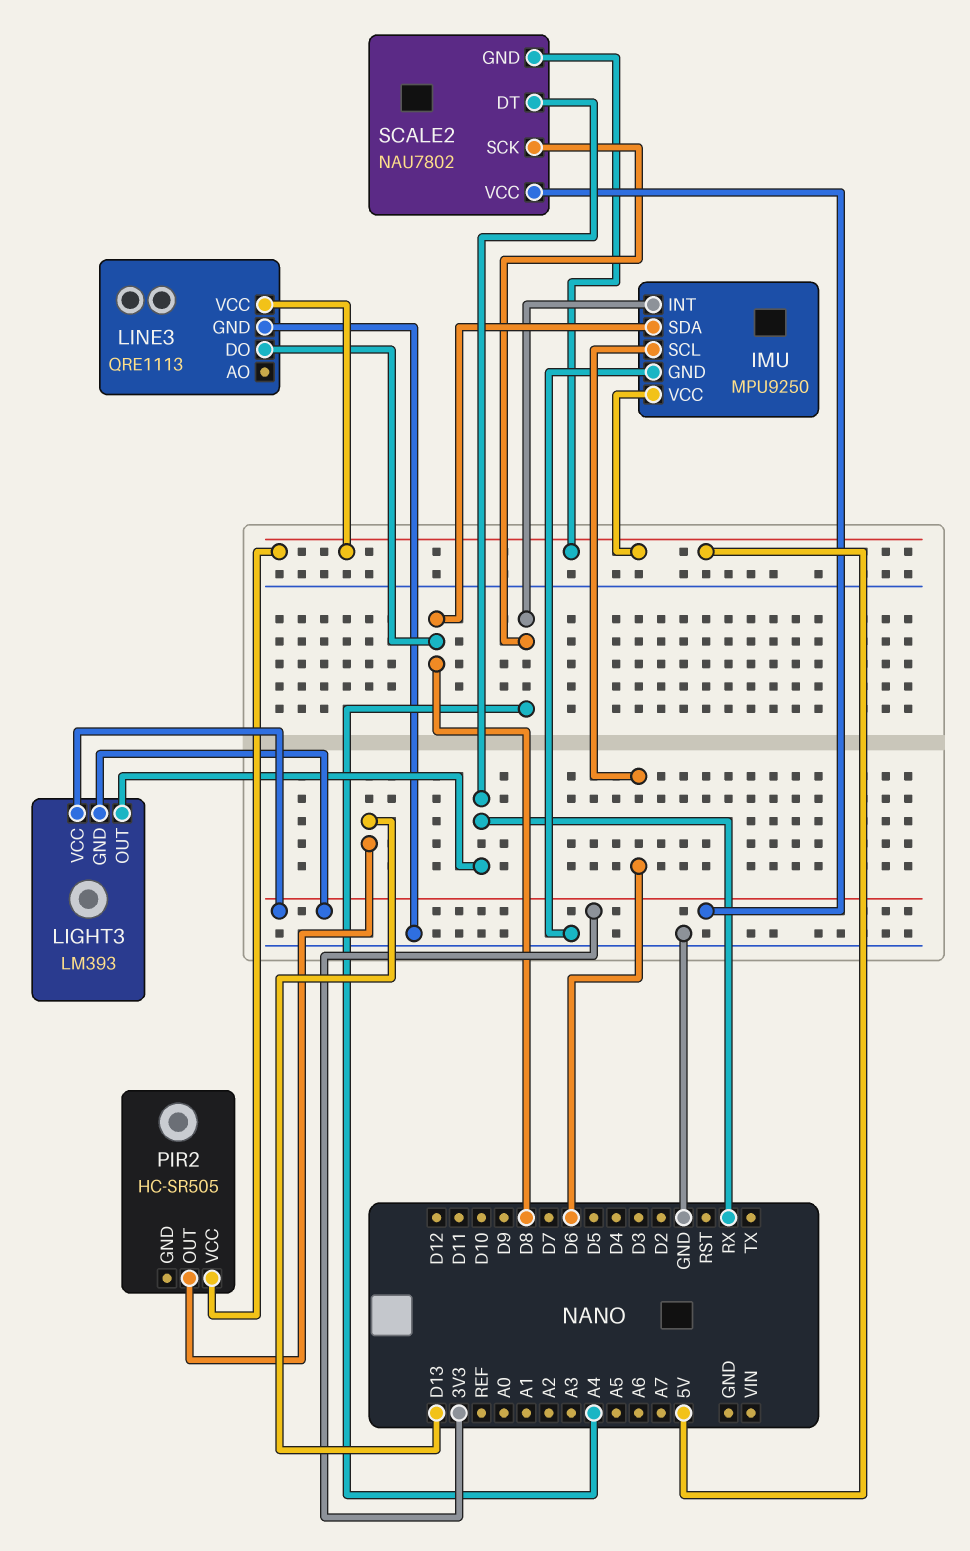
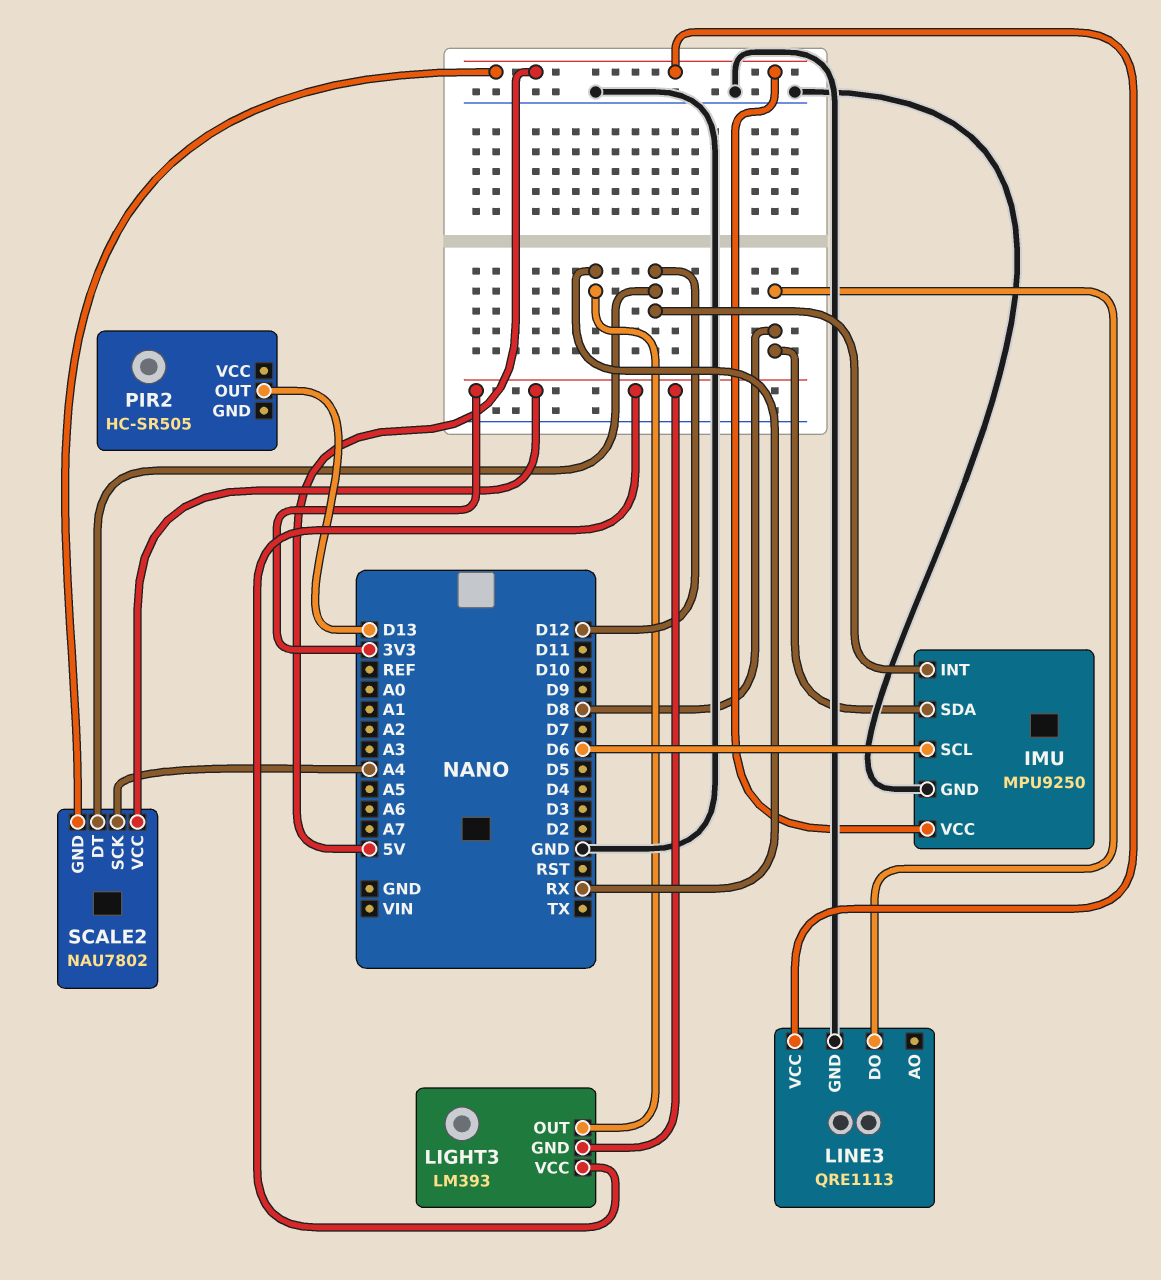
IMU pin INT: A4 -> D12
PIR2 pin VCC: 5V -> none
SCALE2 pin DT: RX -> D12

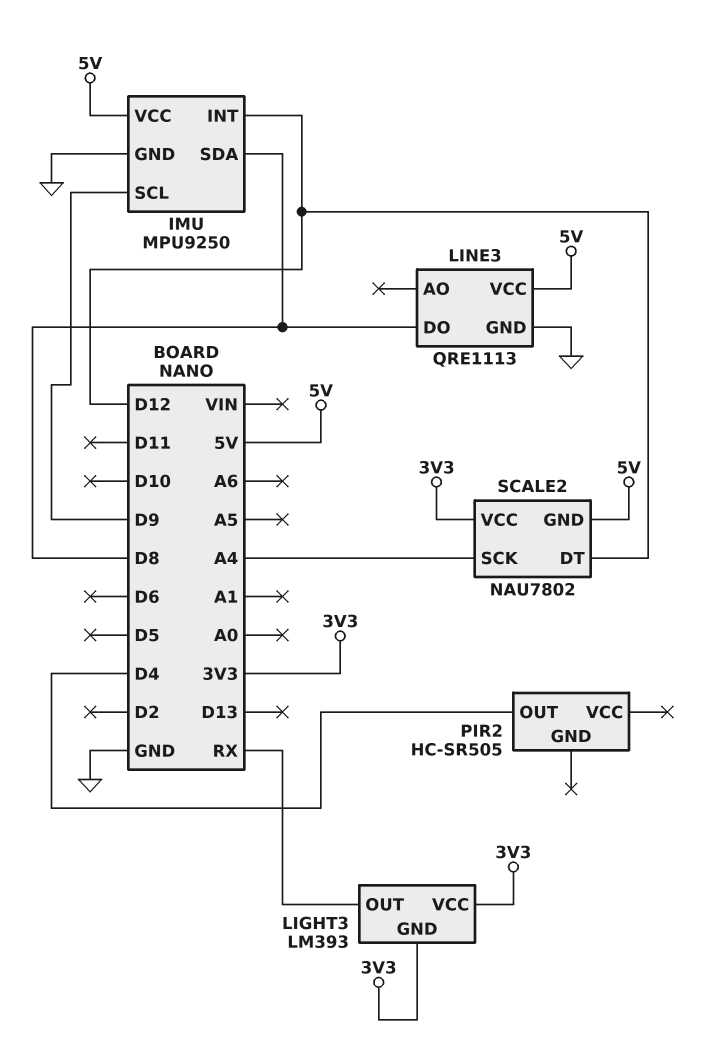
IMU pin SCL: D6 -> D9
PIR2 pin OUT: D13 -> D4

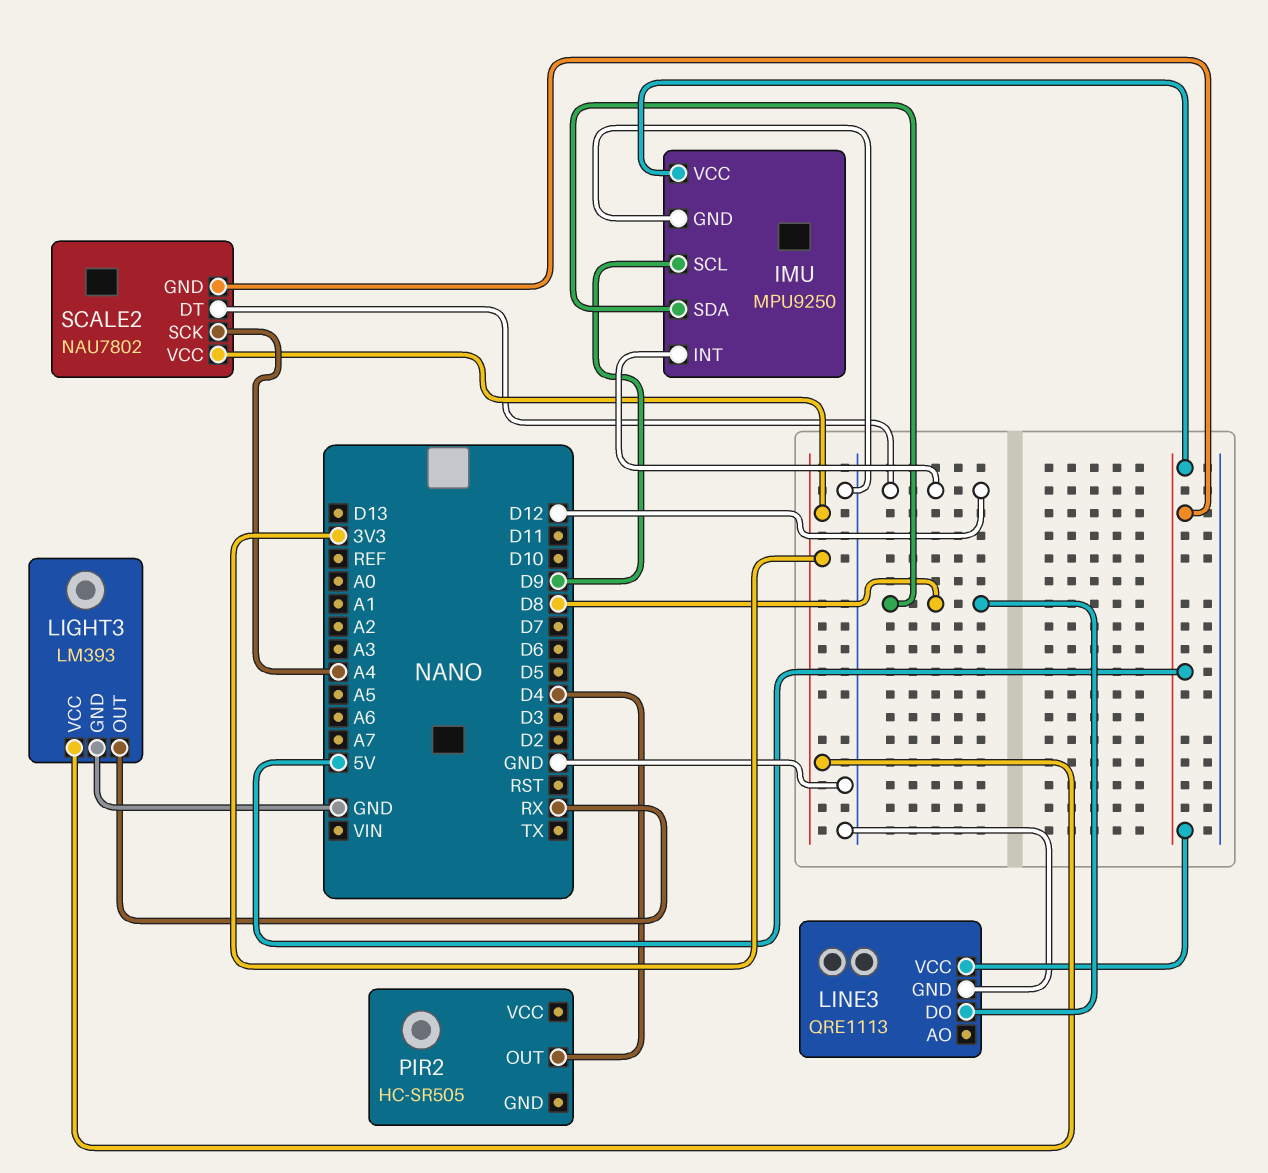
LIGHT3 pin GND: 3V3 -> GND

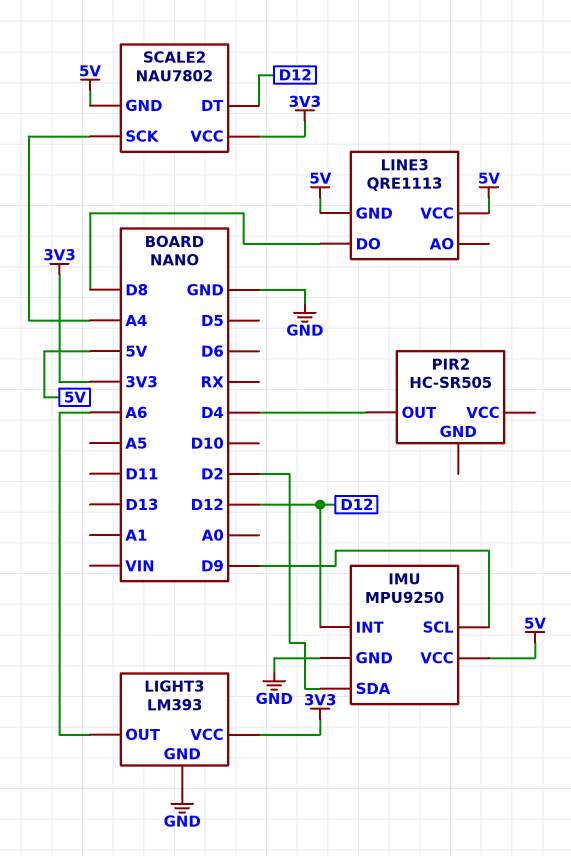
IMU pin SDA: D8 -> D2
LIGHT3 pin OUT: RX -> A6
LINE3 pin GND: GND -> 5V

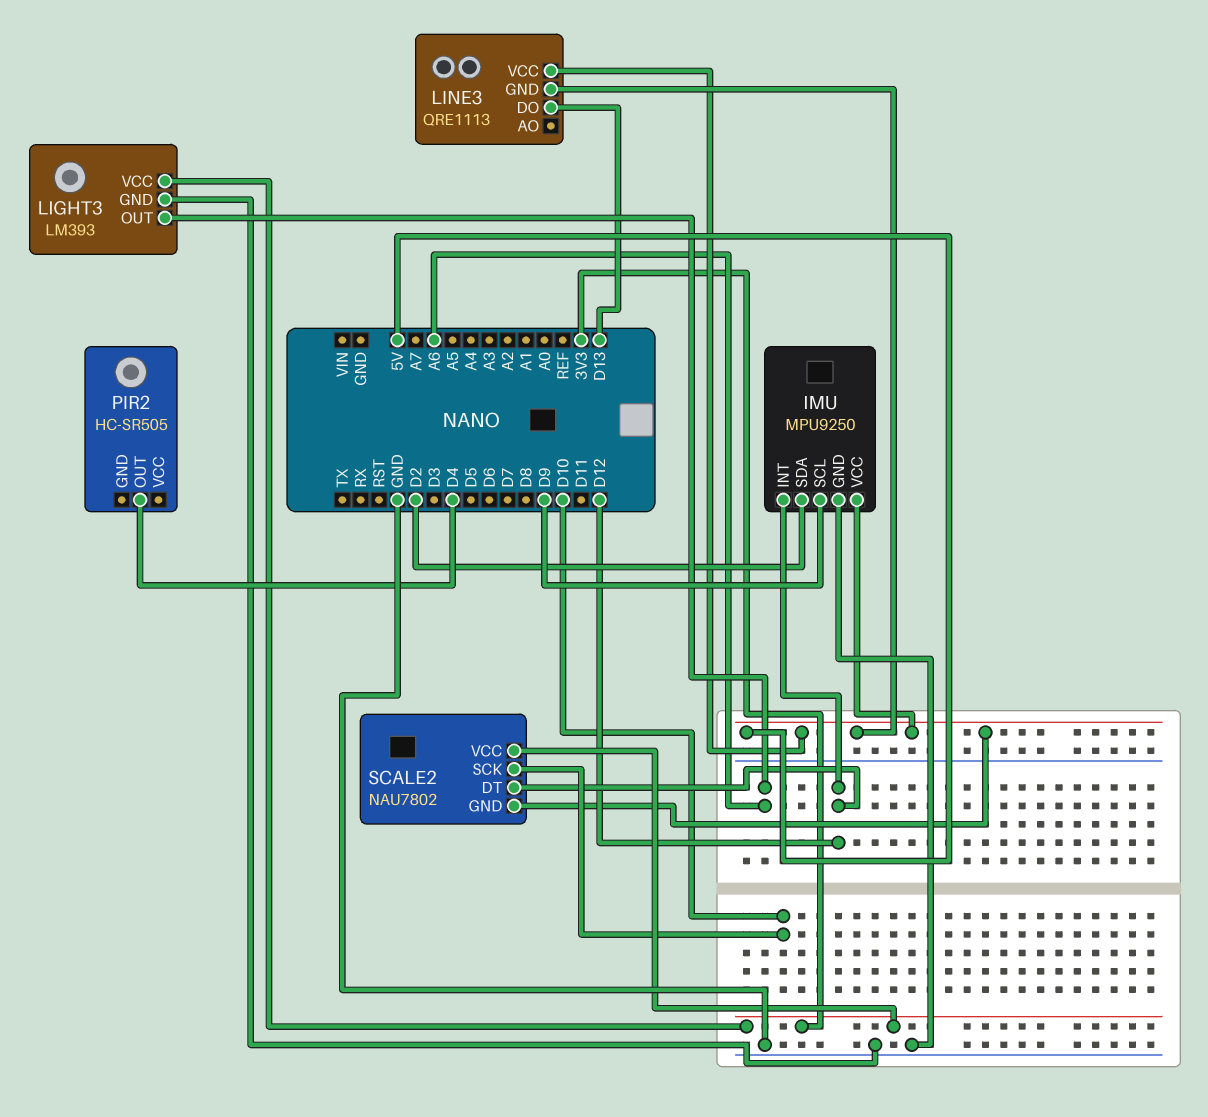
LINE3 pin DO: D8 -> D13
SCALE2 pin SCK: A4 -> D10

